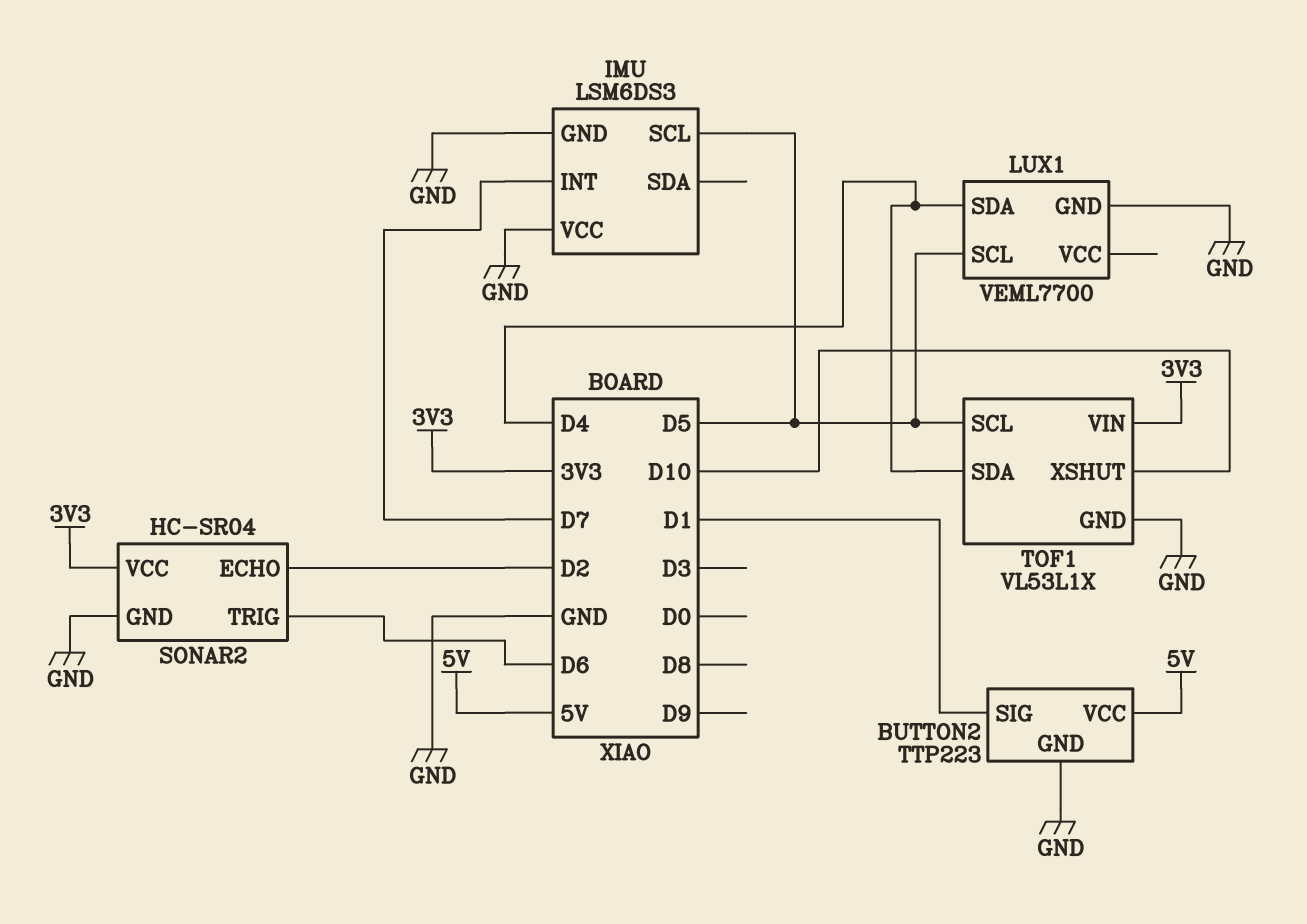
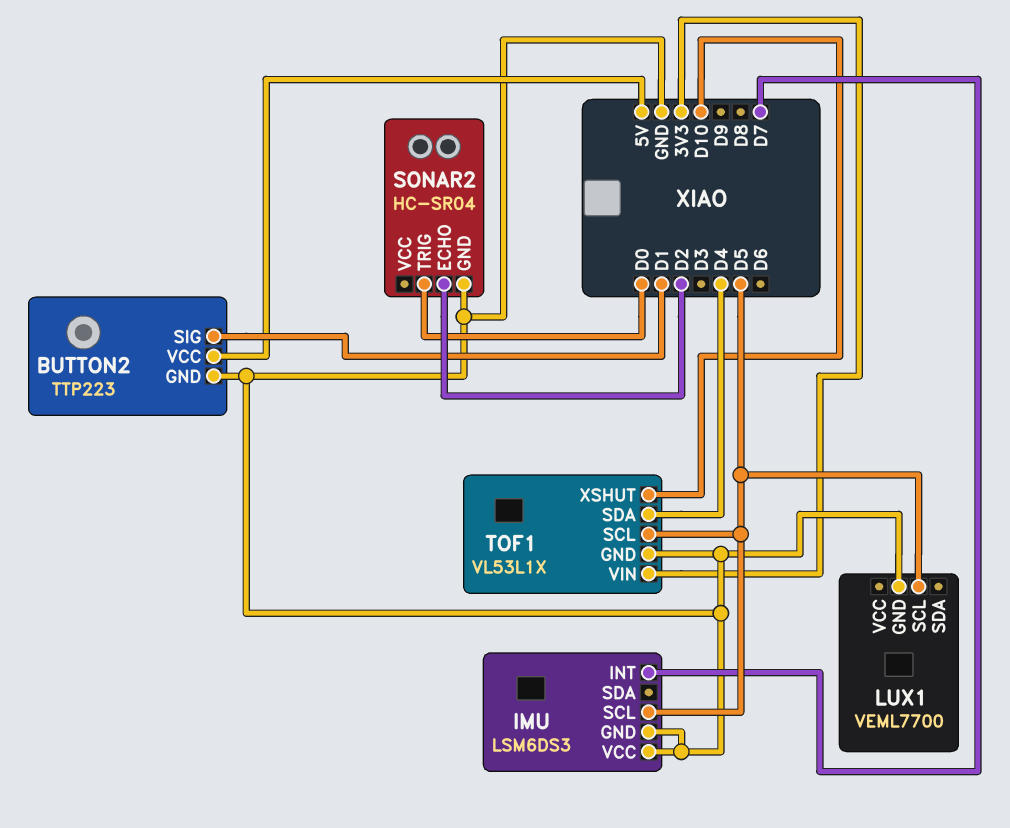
LUX1 pin SDA: D4 -> none
SONAR2 pin TRIG: D6 -> D0
SONAR2 pin VCC: 3V3 -> none

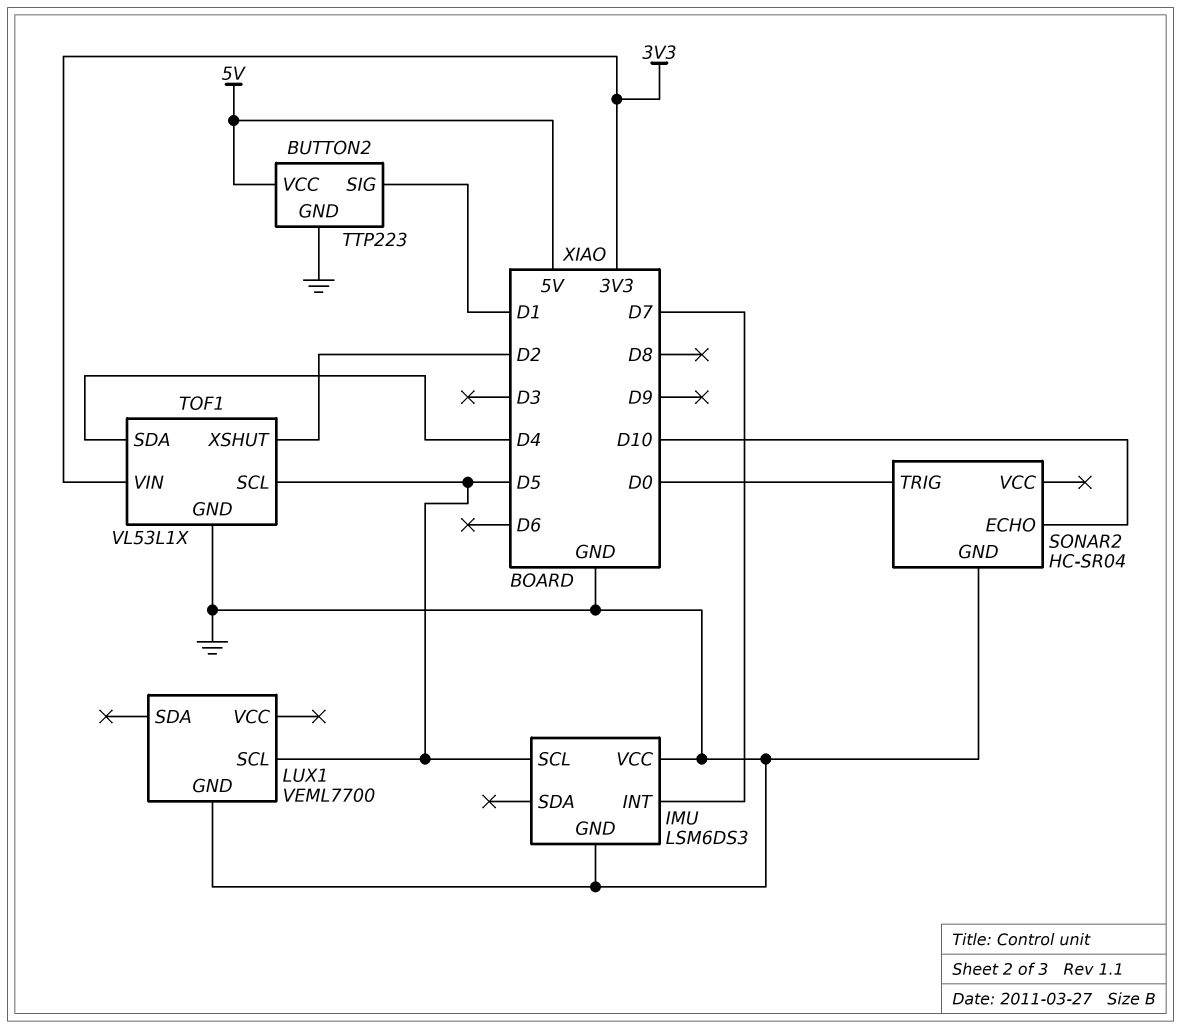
SONAR2 pin ECHO: D2 -> D10
TOF1 pin XSHUT: D10 -> D2

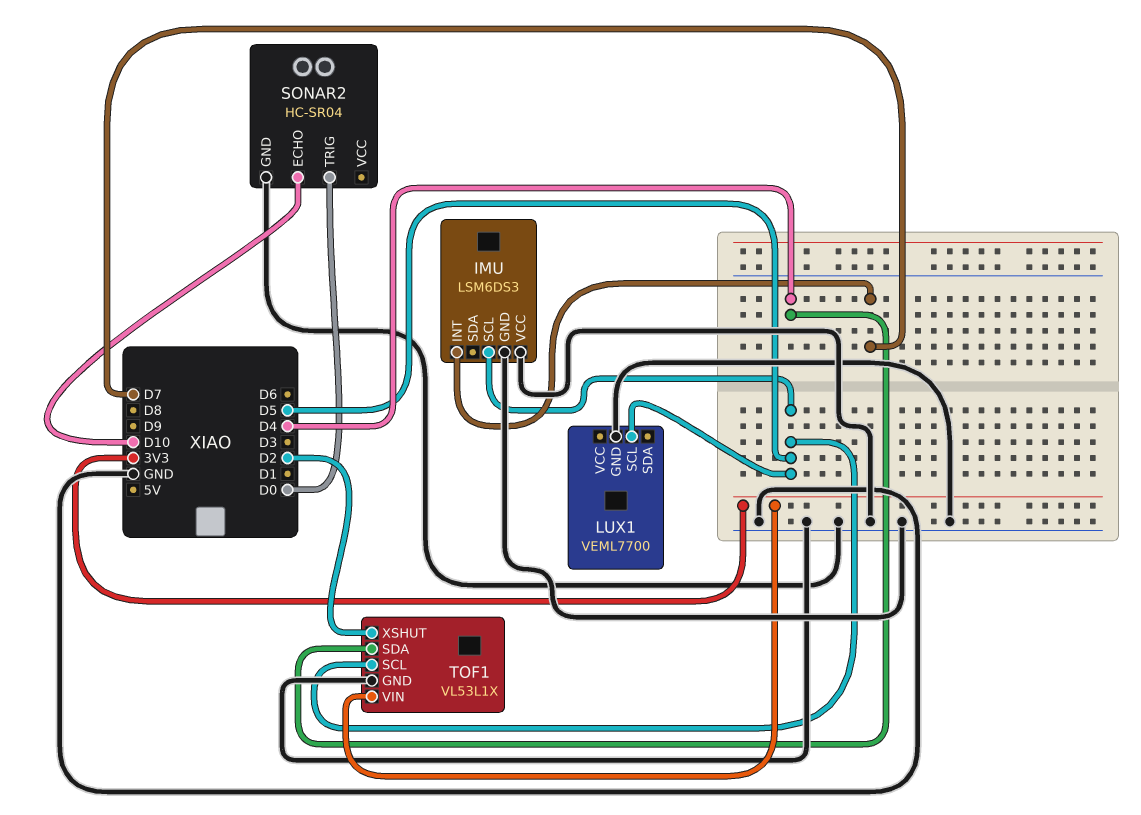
BUTTON2: TTP223 -> none
BUTTON2 pin GND: GND -> none
BUTTON2 pin SIG: D1 -> none
BUTTON2 pin VCC: 5V -> none

